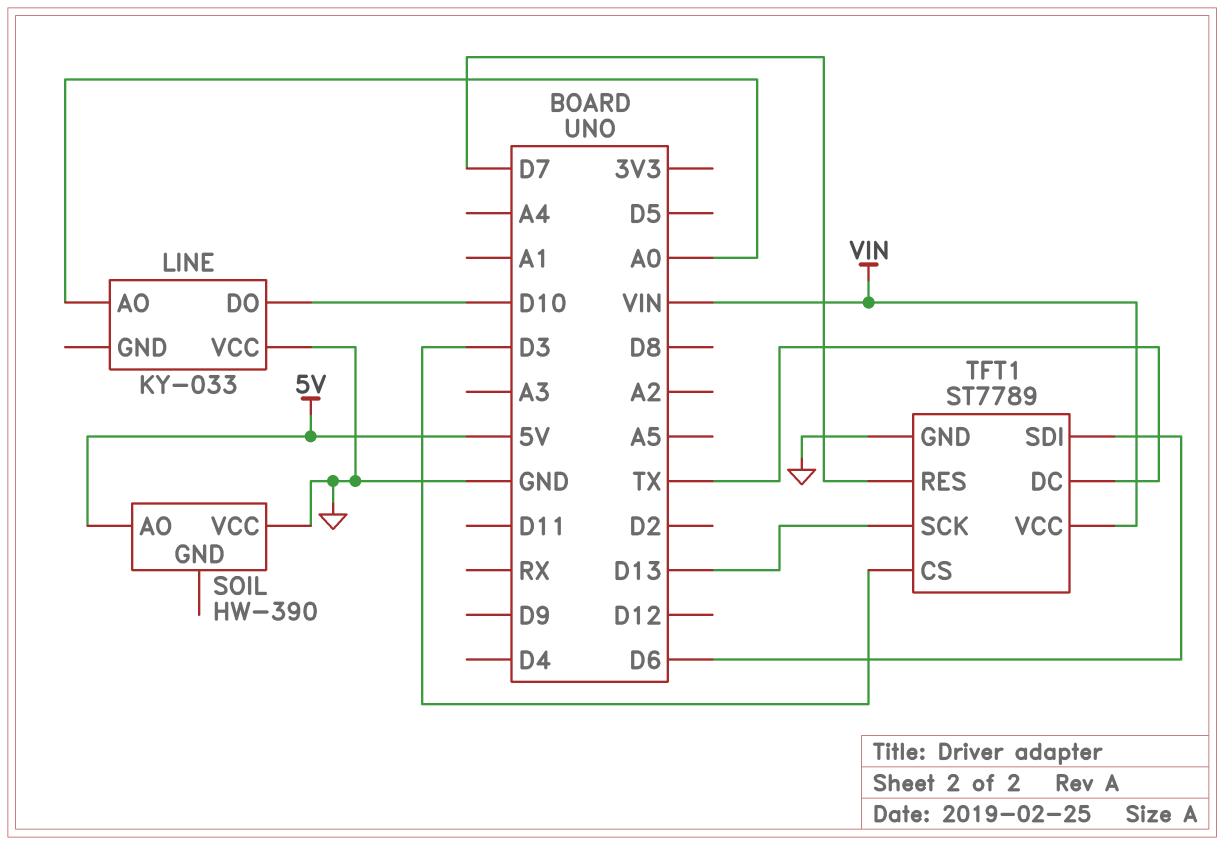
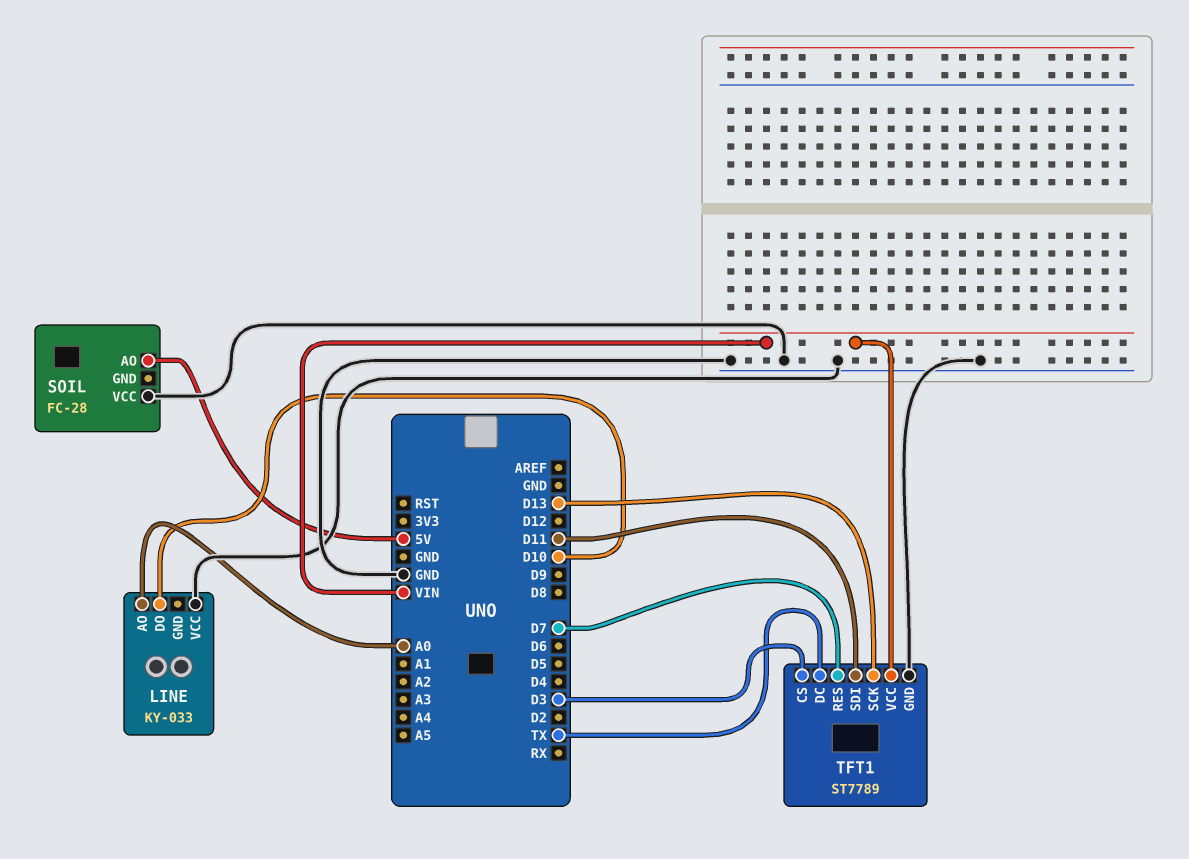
SOIL: HW-390 -> FC-28
TFT1 pin SDI: D6 -> D11

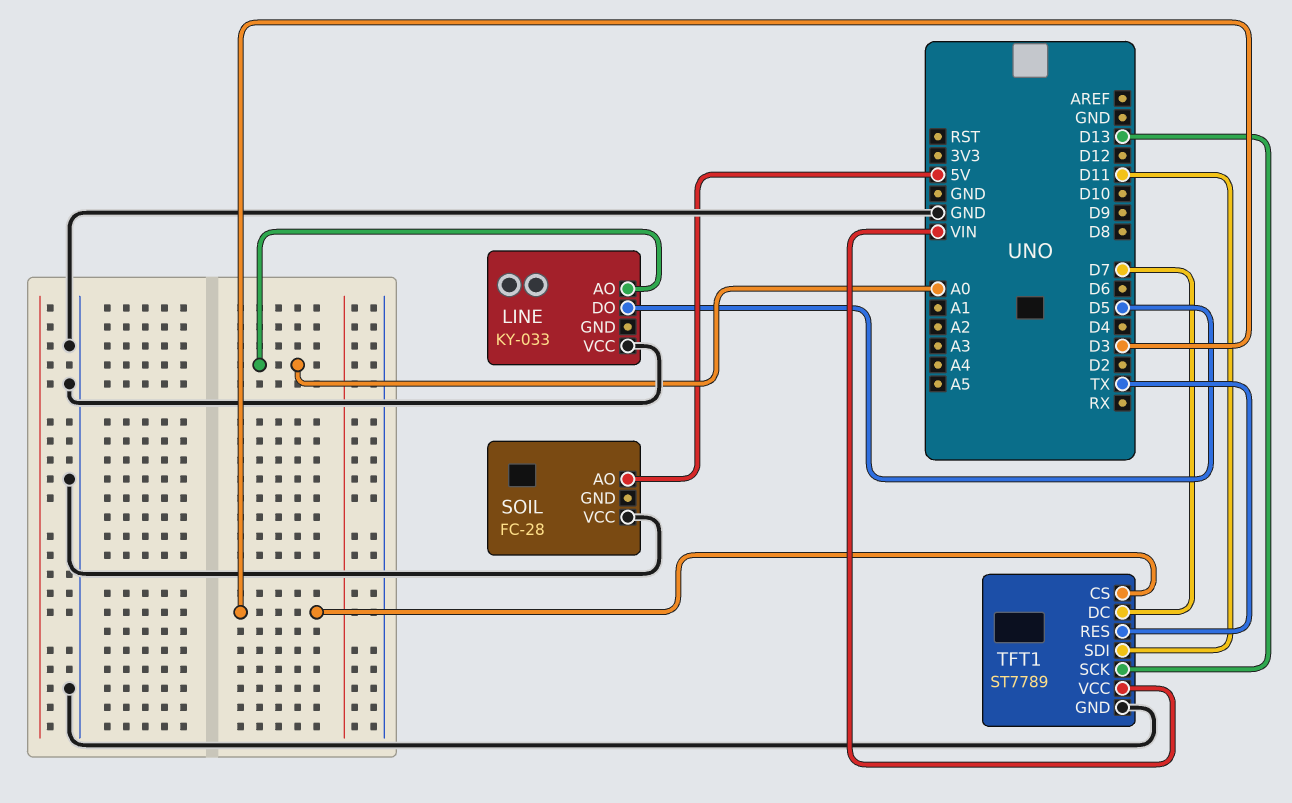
LINE pin DO: D10 -> D5
TFT1 pin DC: TX -> D7
TFT1 pin RES: D7 -> TX

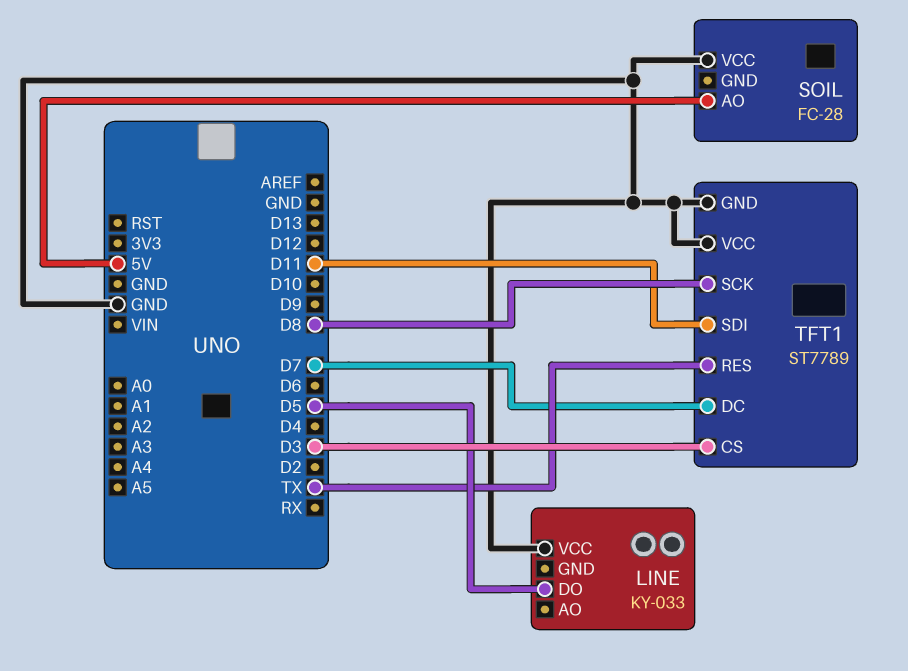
LINE pin AO: A0 -> none
TFT1 pin SCK: D13 -> D8
TFT1 pin VCC: VIN -> GND

